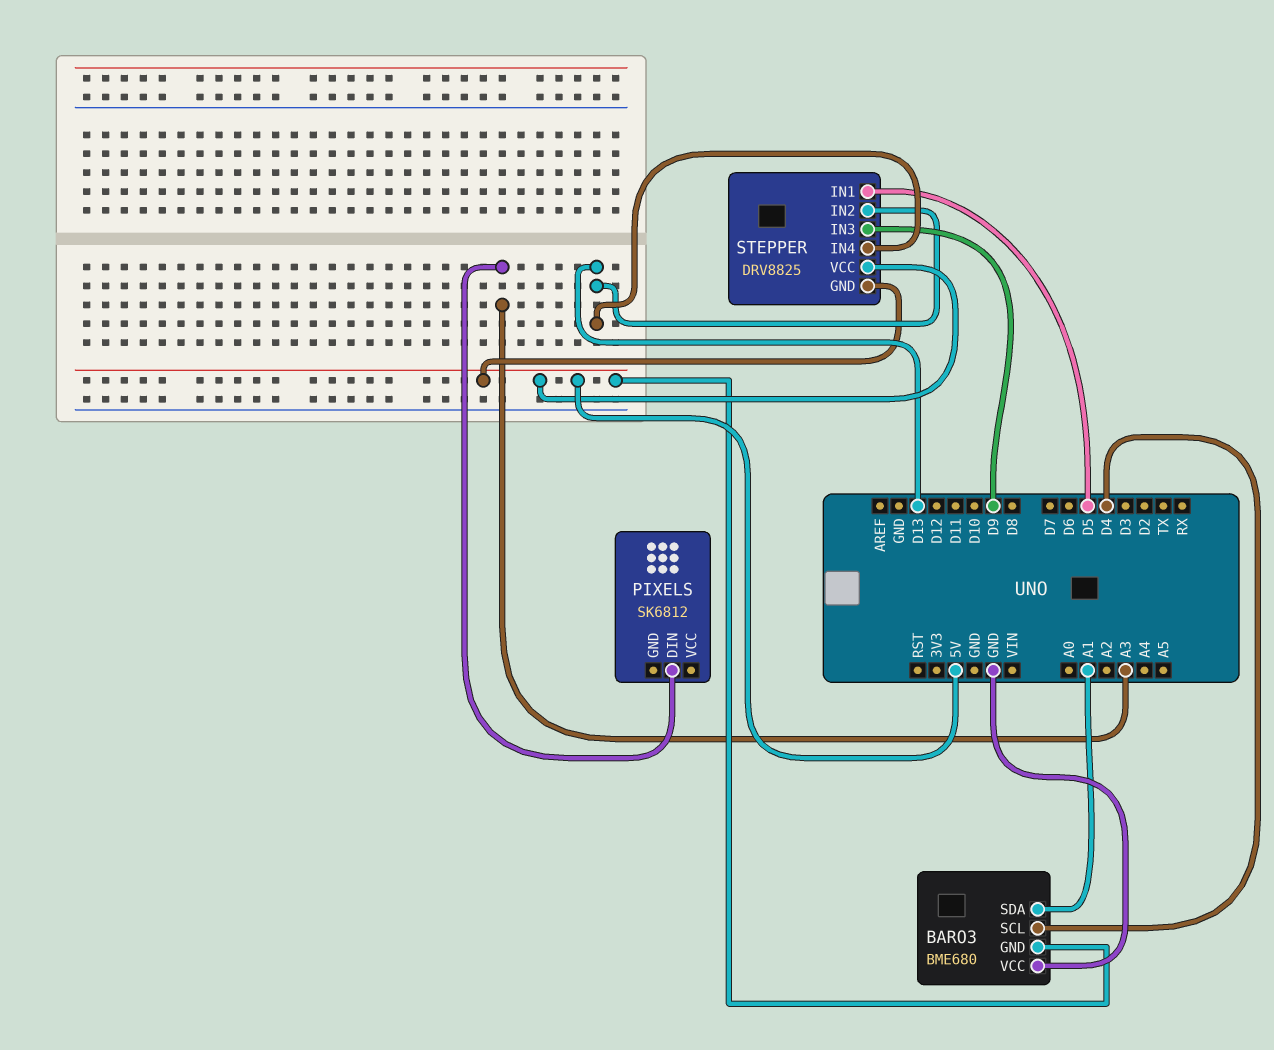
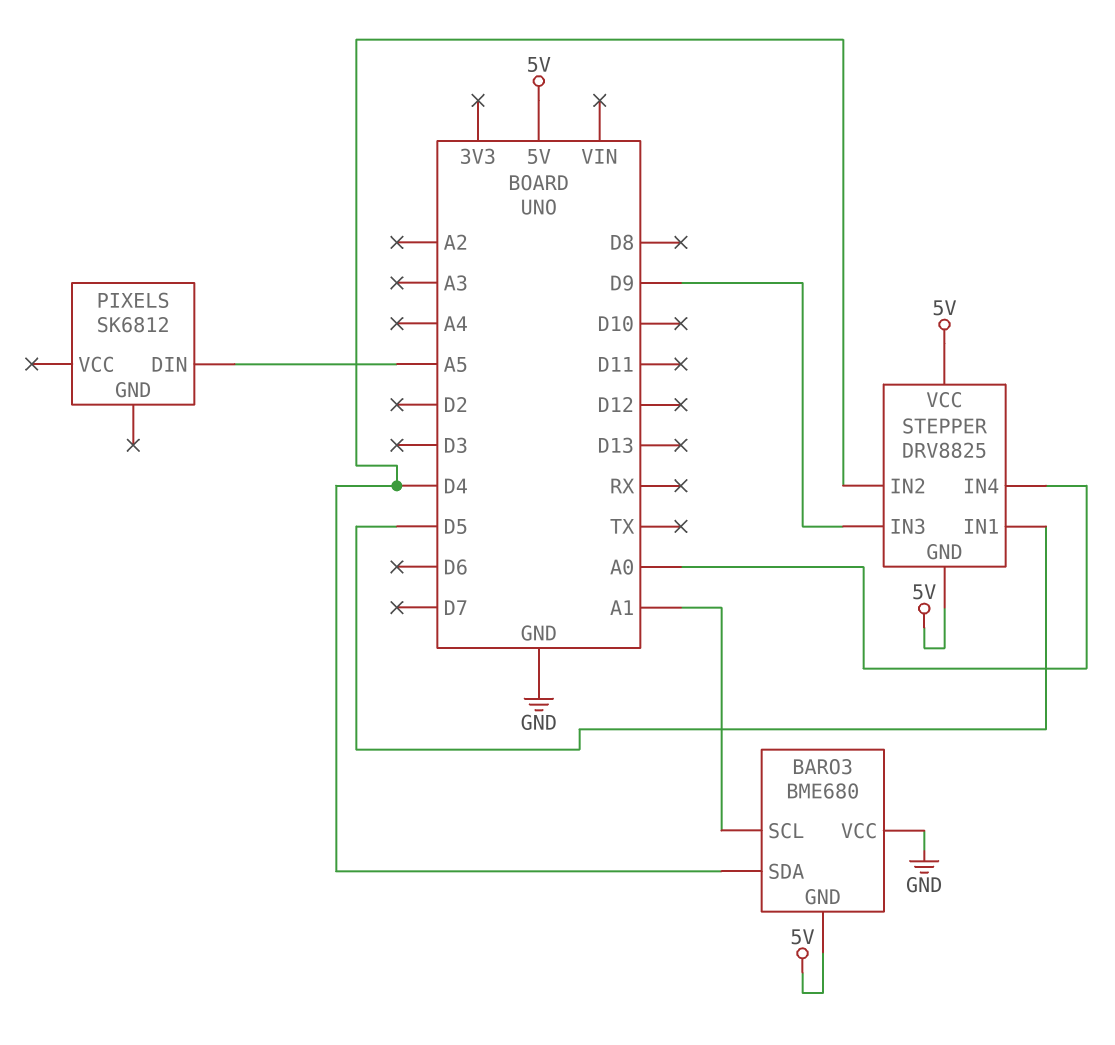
BARO3 pin SCL: D4 -> A1
BARO3 pin SDA: A1 -> D4
PIXELS pin DIN: A3 -> A5
STEPPER pin IN2: D13 -> D4
STEPPER pin IN4: D13 -> A0

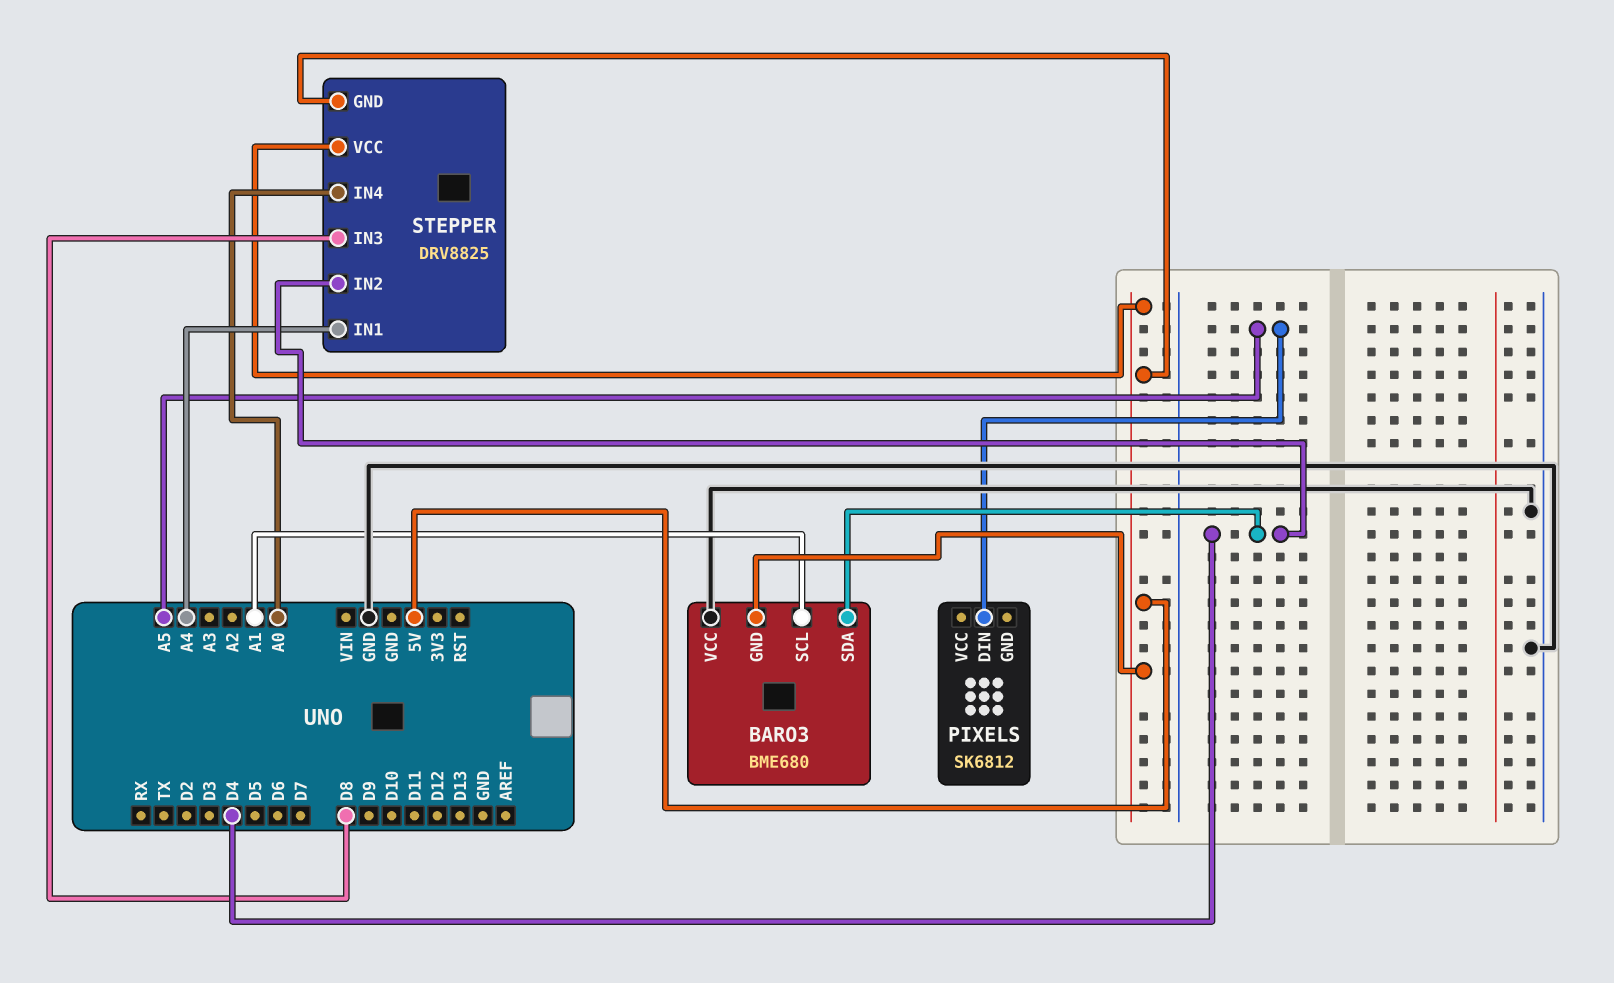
STEPPER pin IN1: D5 -> A4
STEPPER pin IN3: D9 -> D8

